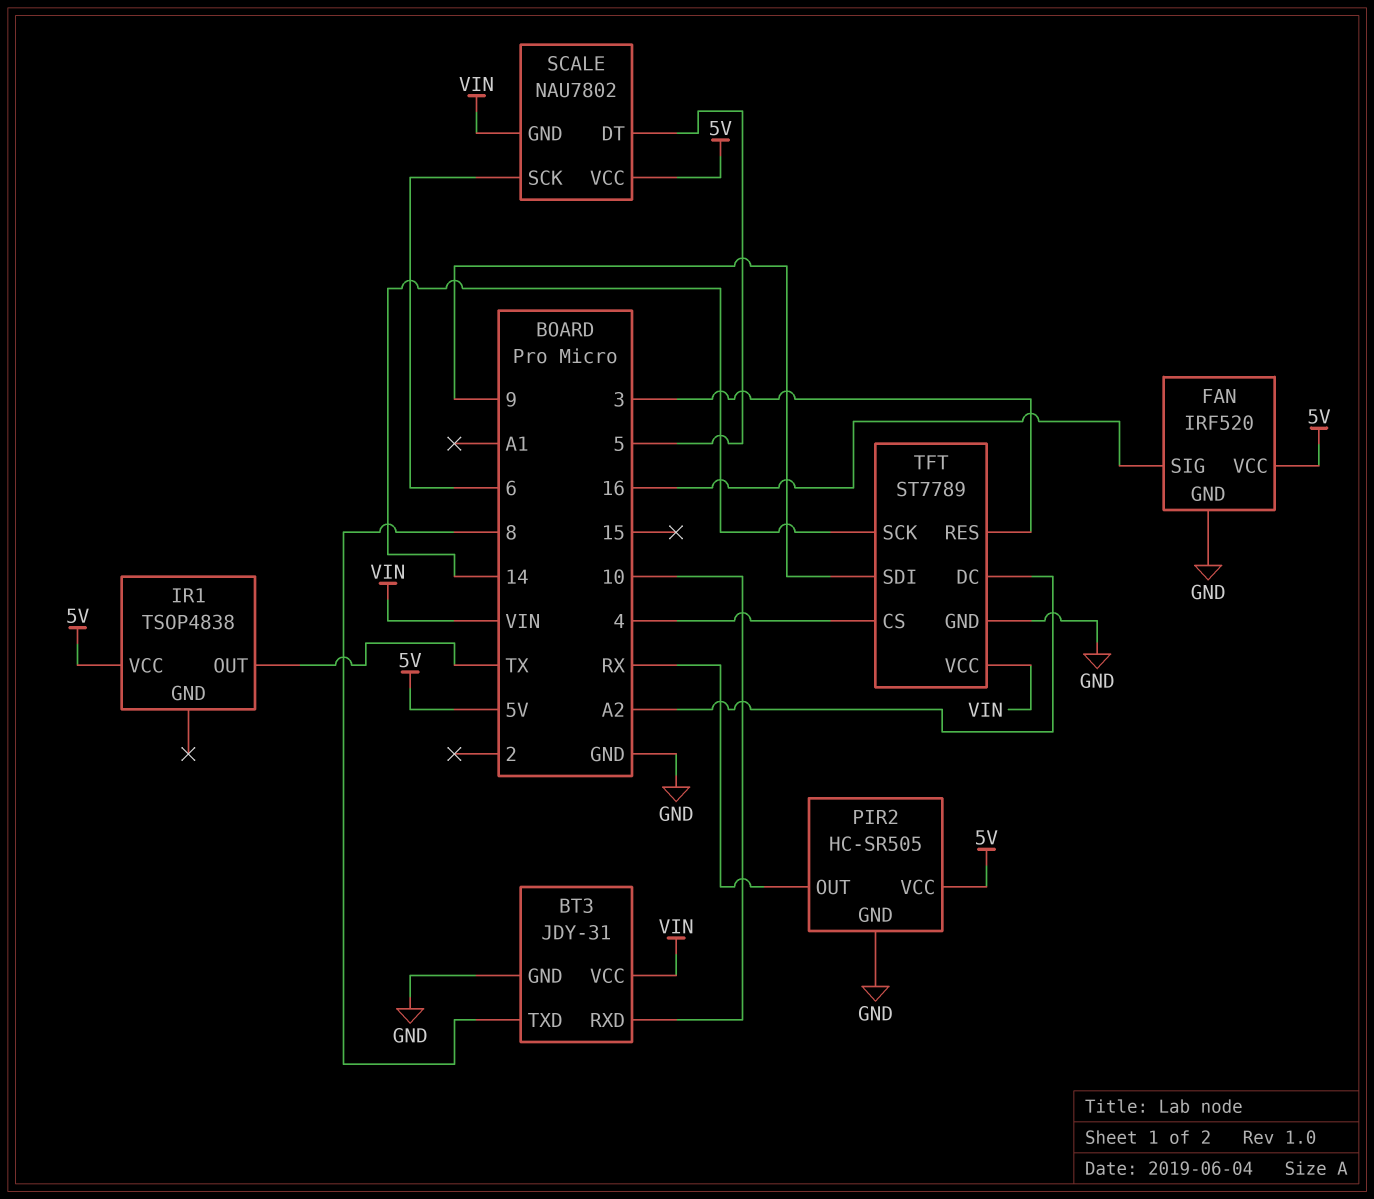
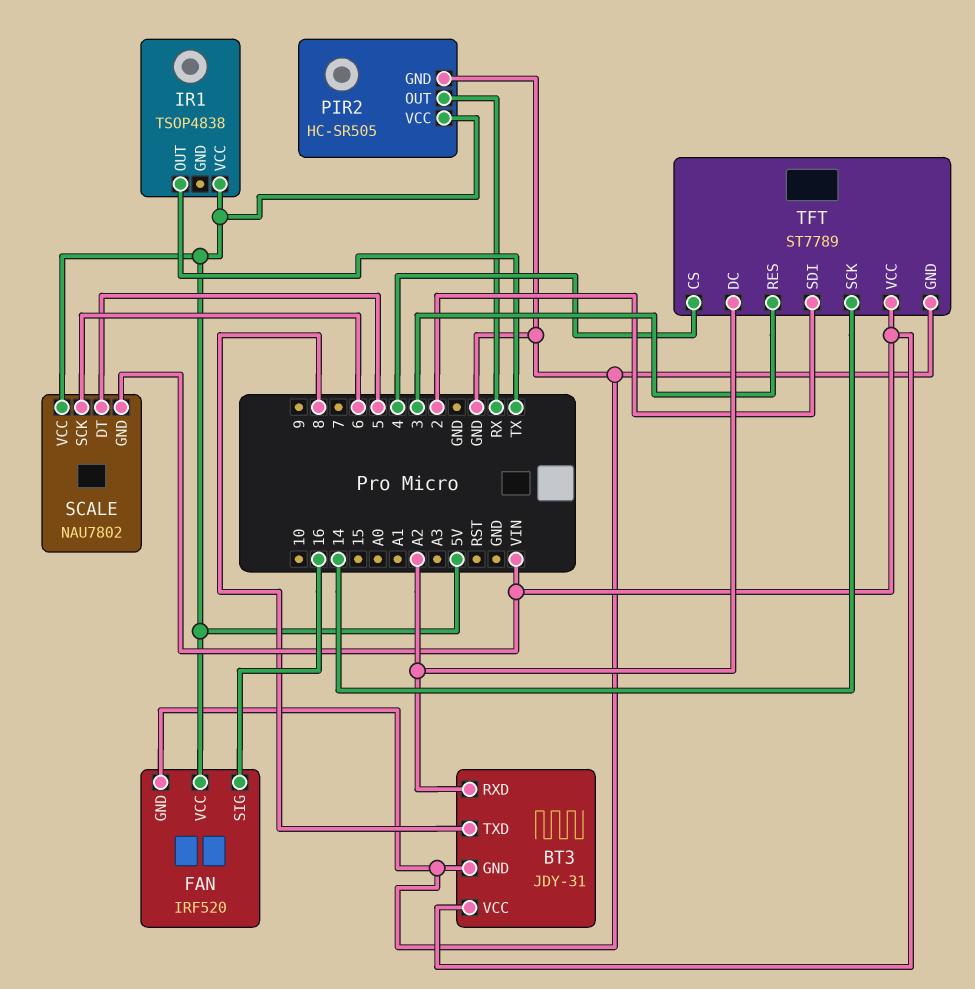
BT3 pin RXD: 10 -> A2
TFT pin SDI: 9 -> 2

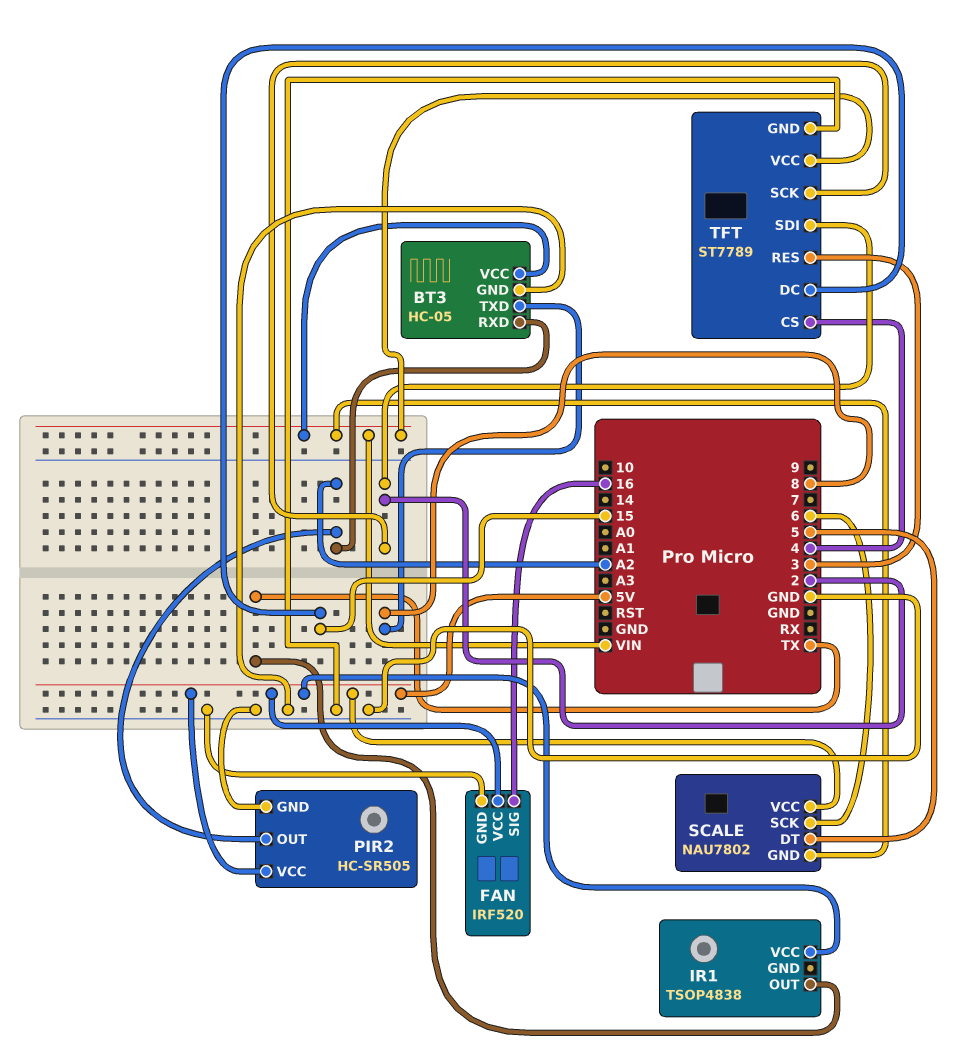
BT3: JDY-31 -> HC-05
PIR2 pin OUT: RX -> A2
TFT pin DC: A2 -> 15
TFT pin SCK: 14 -> 2

